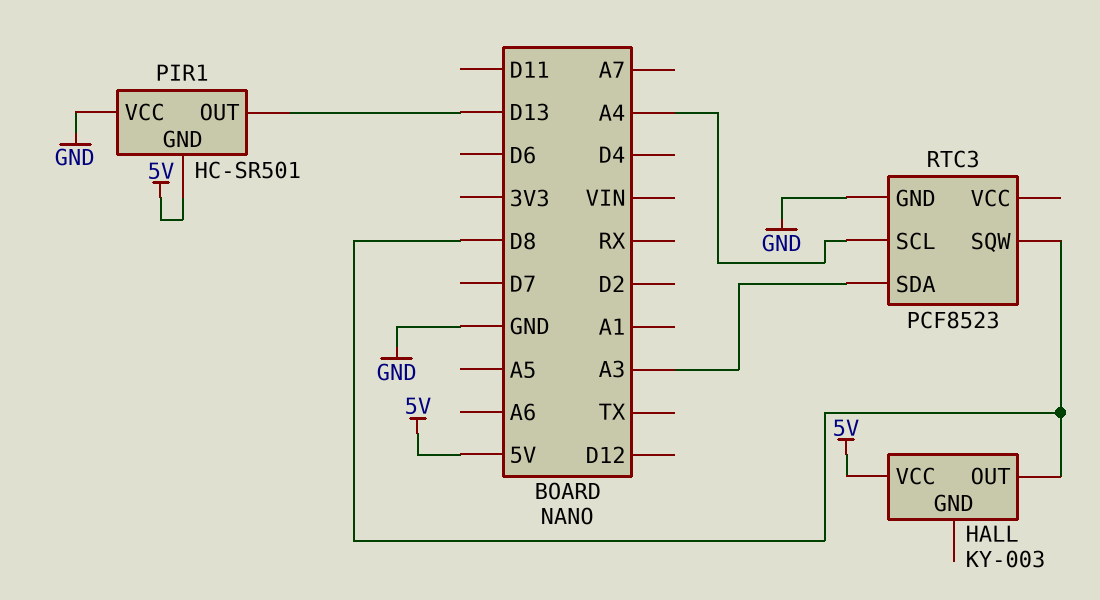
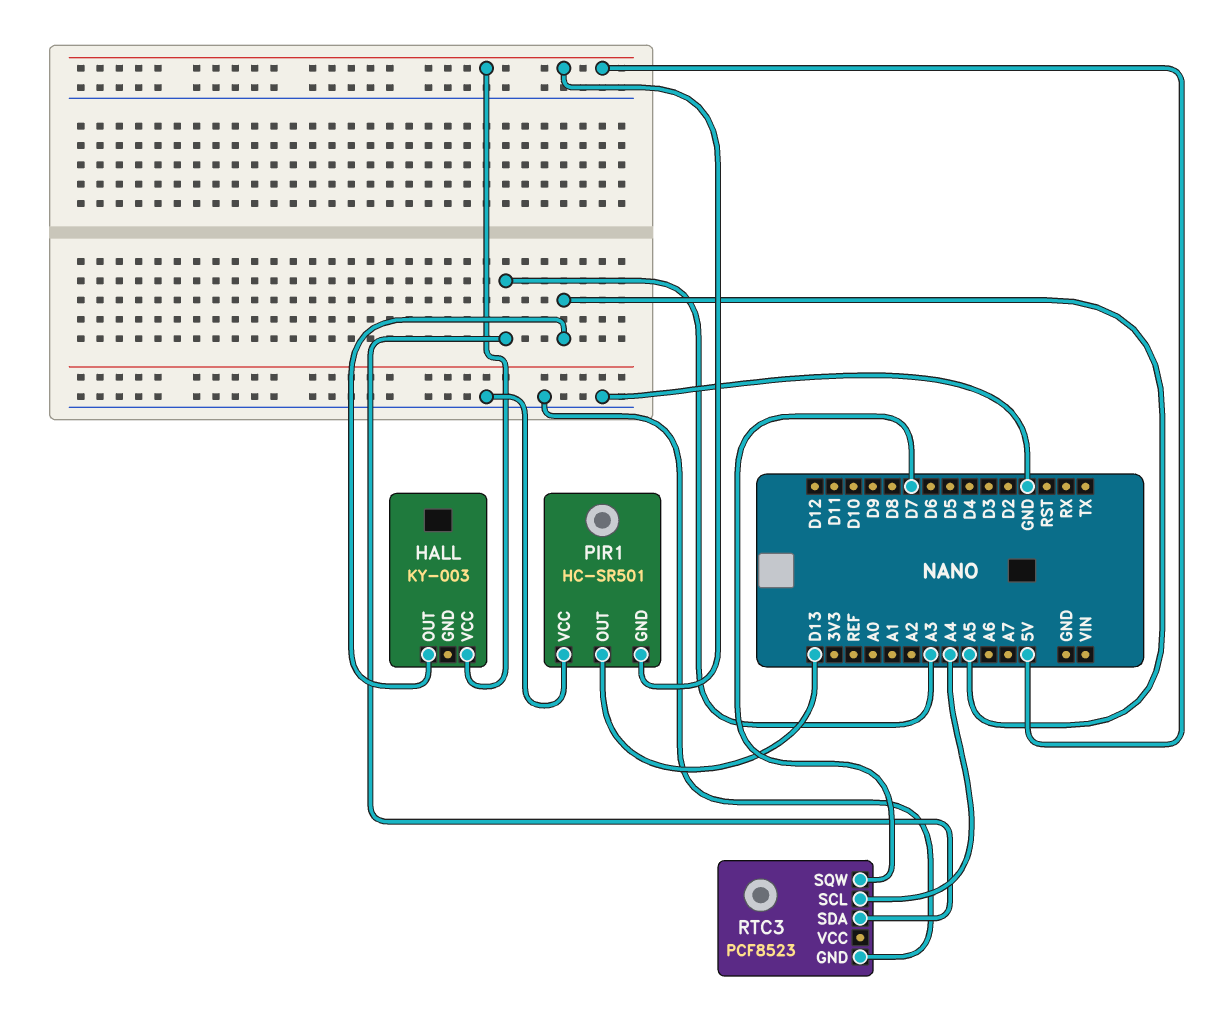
HALL pin OUT: D8 -> A5
RTC3 pin SQW: D8 -> D7

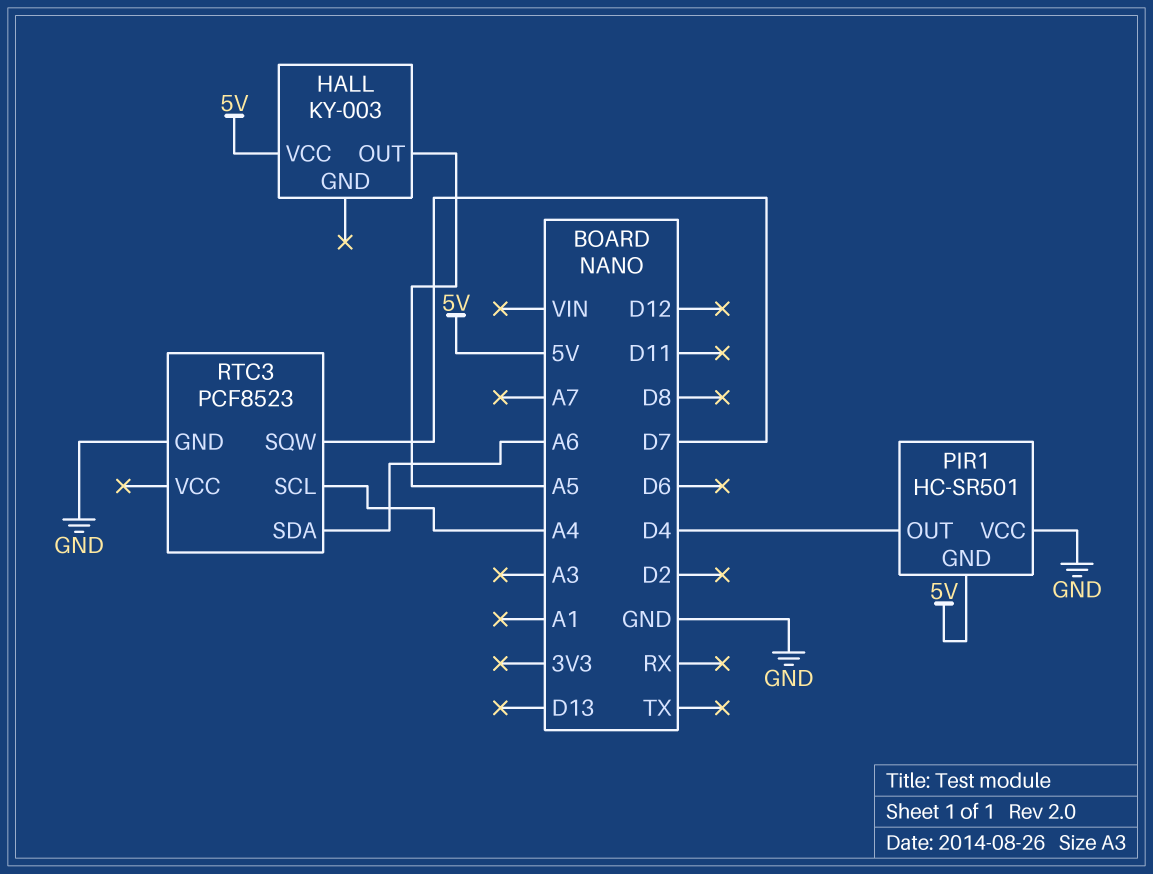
PIR1 pin OUT: D13 -> D4
RTC3 pin SDA: A3 -> A6

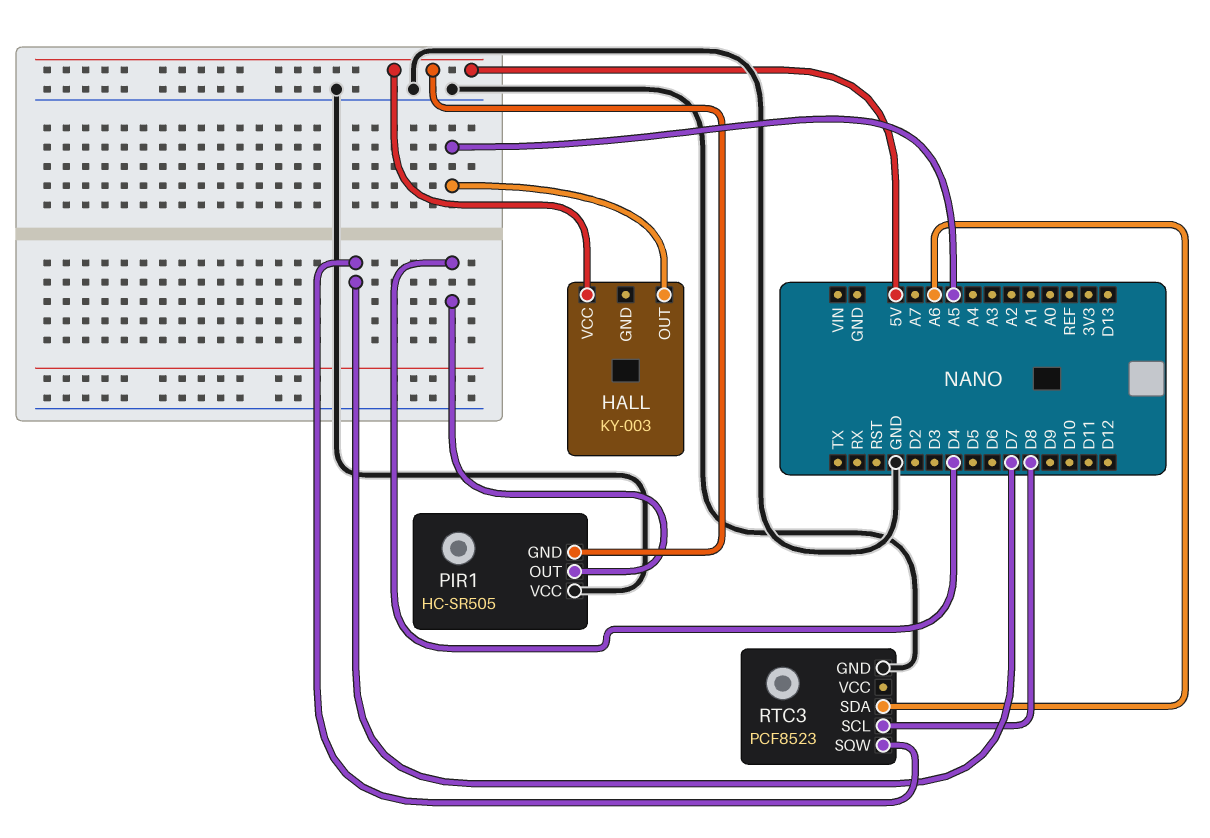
PIR1: HC-SR501 -> HC-SR505
RTC3 pin SCL: A4 -> D8

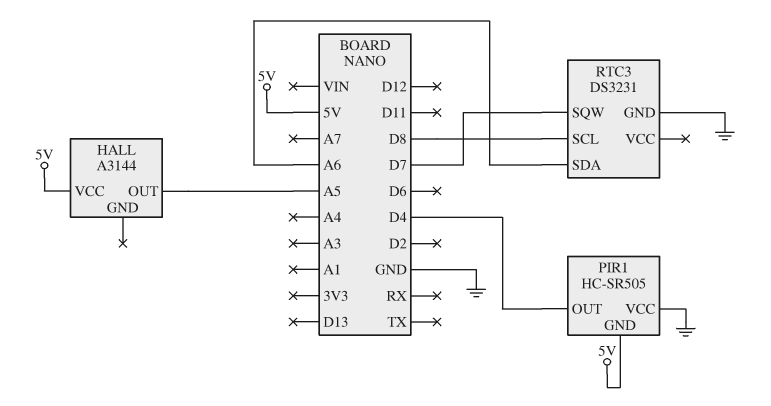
HALL: KY-003 -> A3144
RTC3: PCF8523 -> DS3231

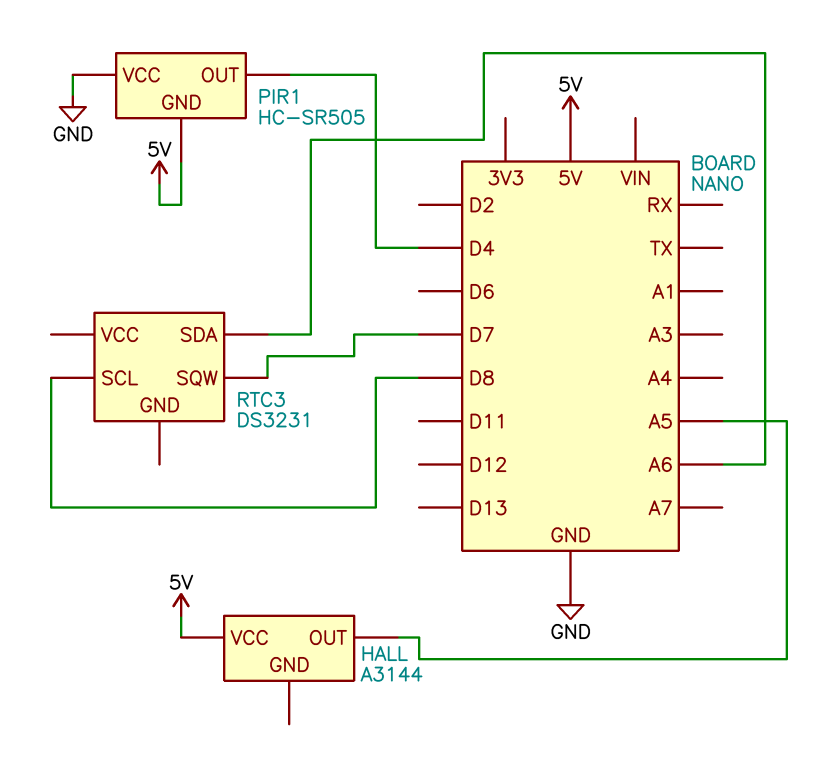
RTC3 pin GND: GND -> none

